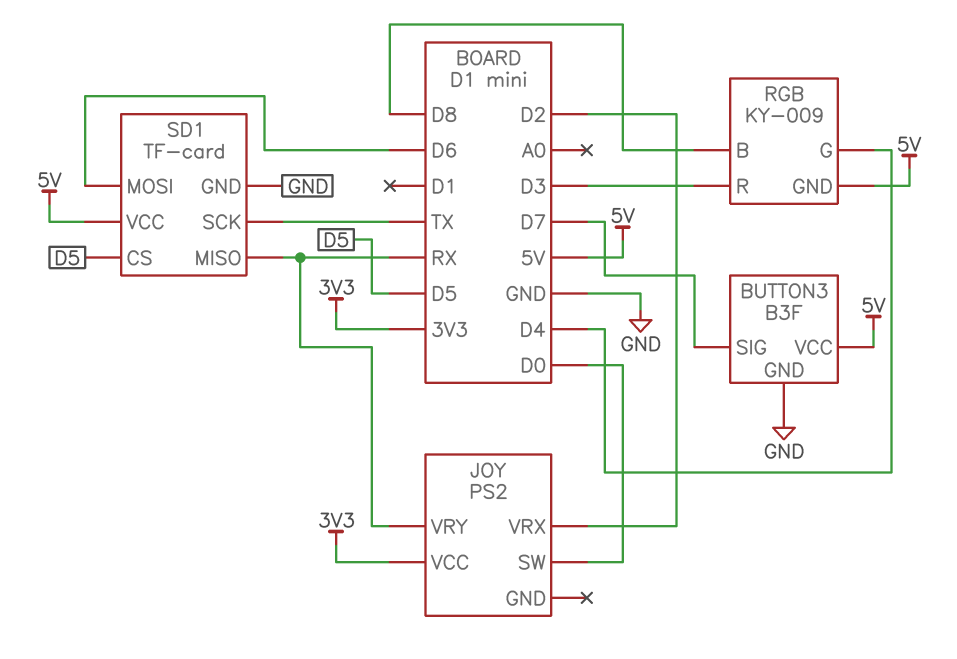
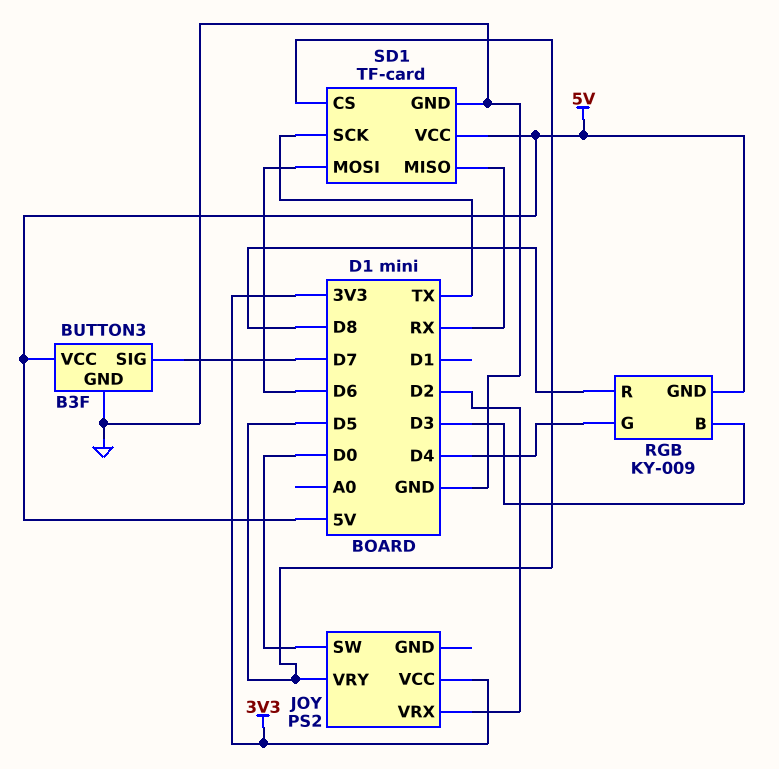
JOY pin VRY: RX -> D5
RGB pin B: D8 -> D3
RGB pin R: D3 -> D8

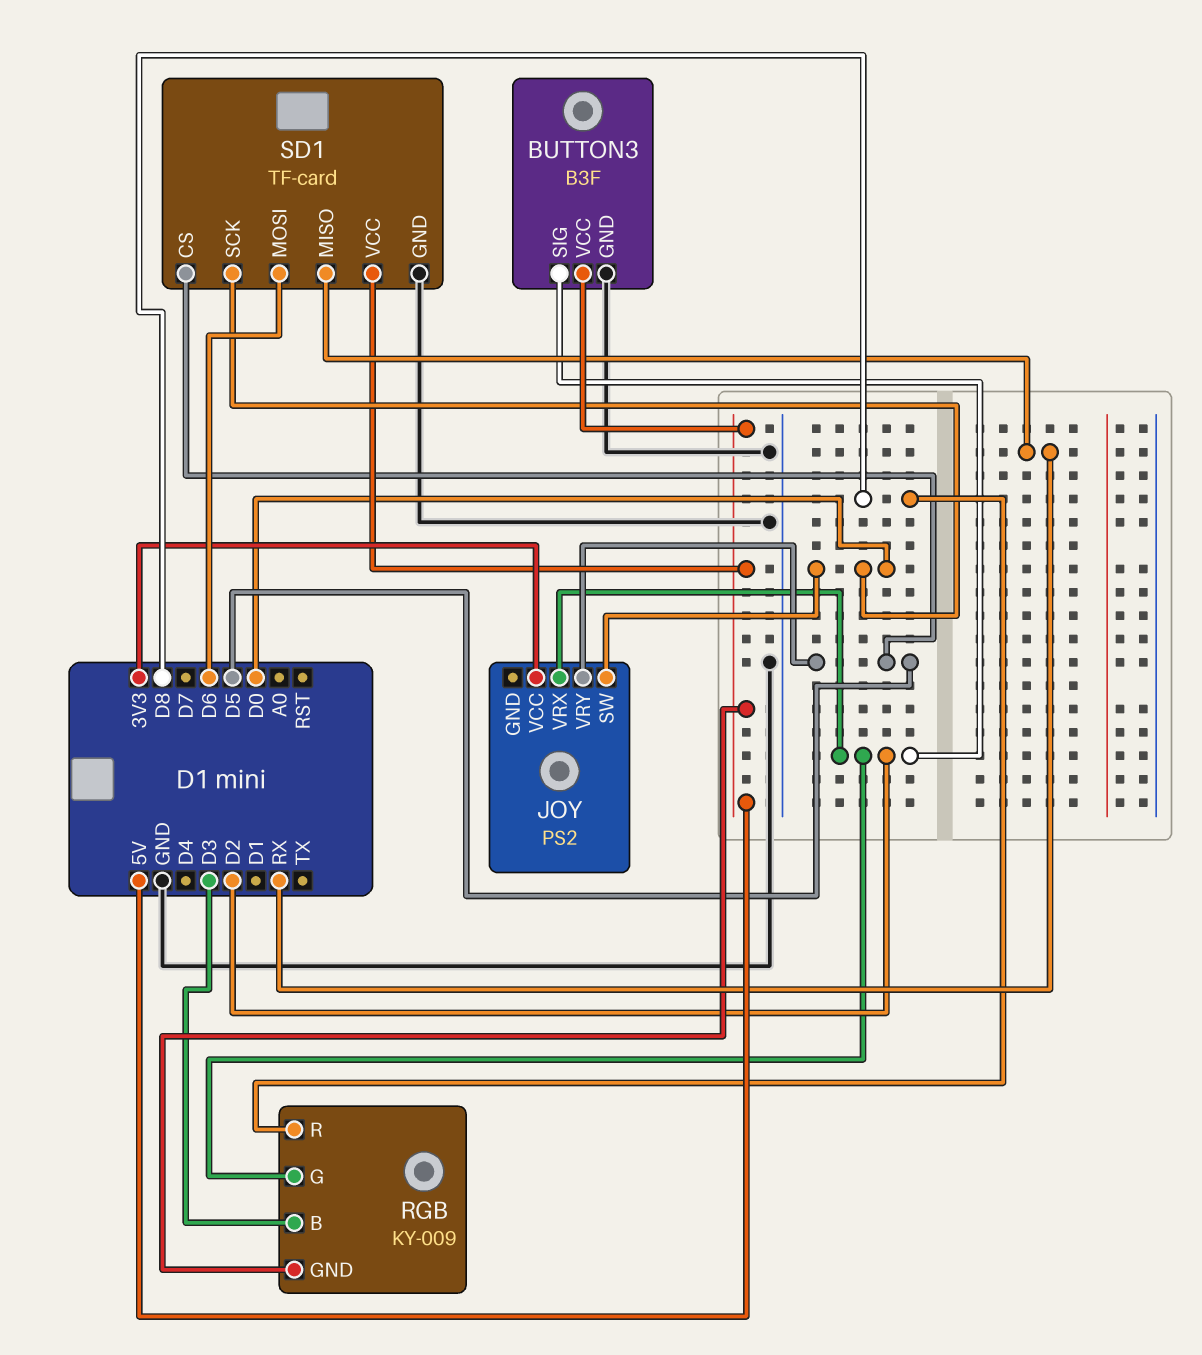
BUTTON3 pin SIG: D7 -> D2
RGB pin G: D4 -> D2
SD1 pin SCK: TX -> D0

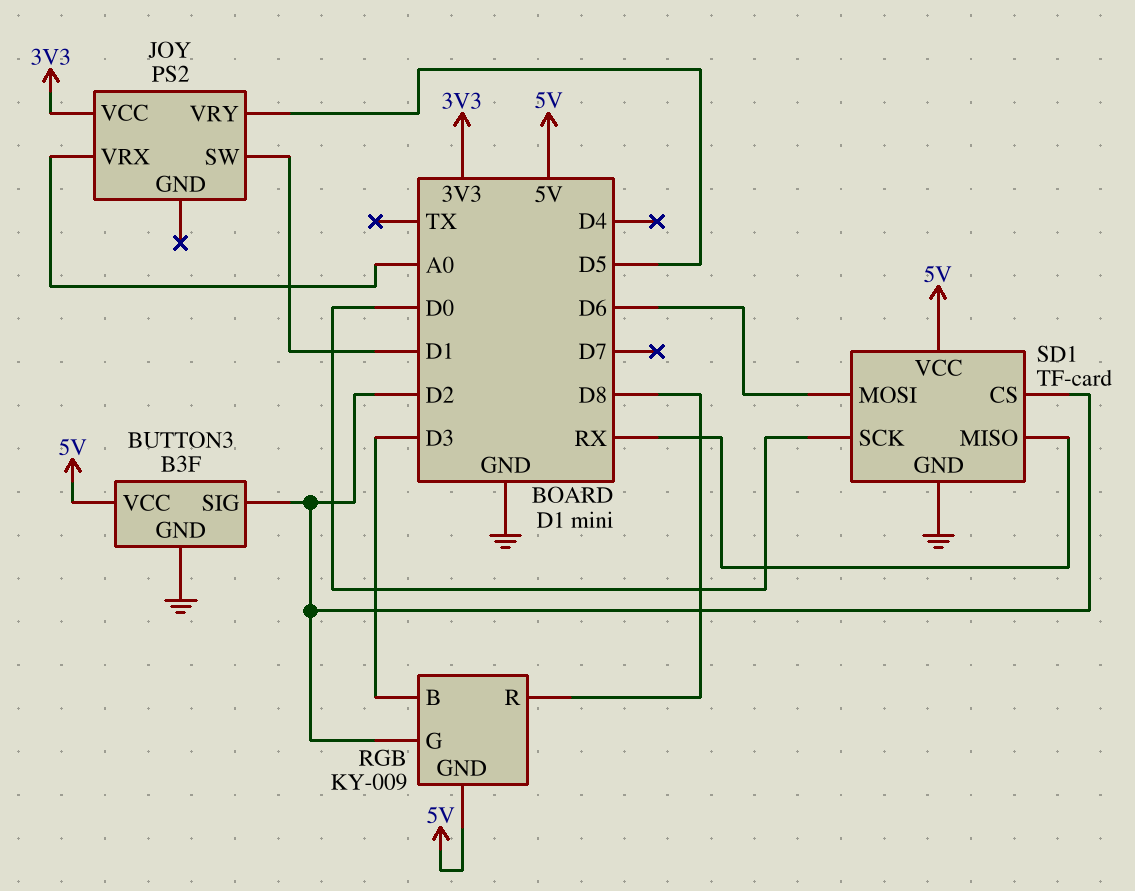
JOY pin SW: D0 -> D1
JOY pin VRX: D2 -> A0
SD1 pin CS: D5 -> D2

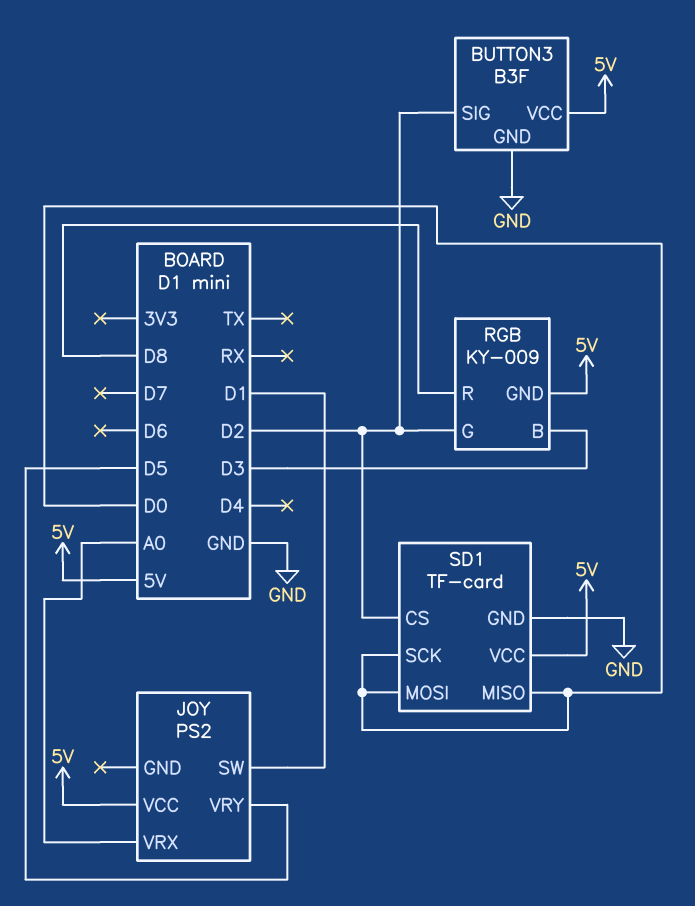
JOY pin VCC: 3V3 -> 5V
SD1 pin MISO: RX -> D0
SD1 pin MOSI: D6 -> D0

